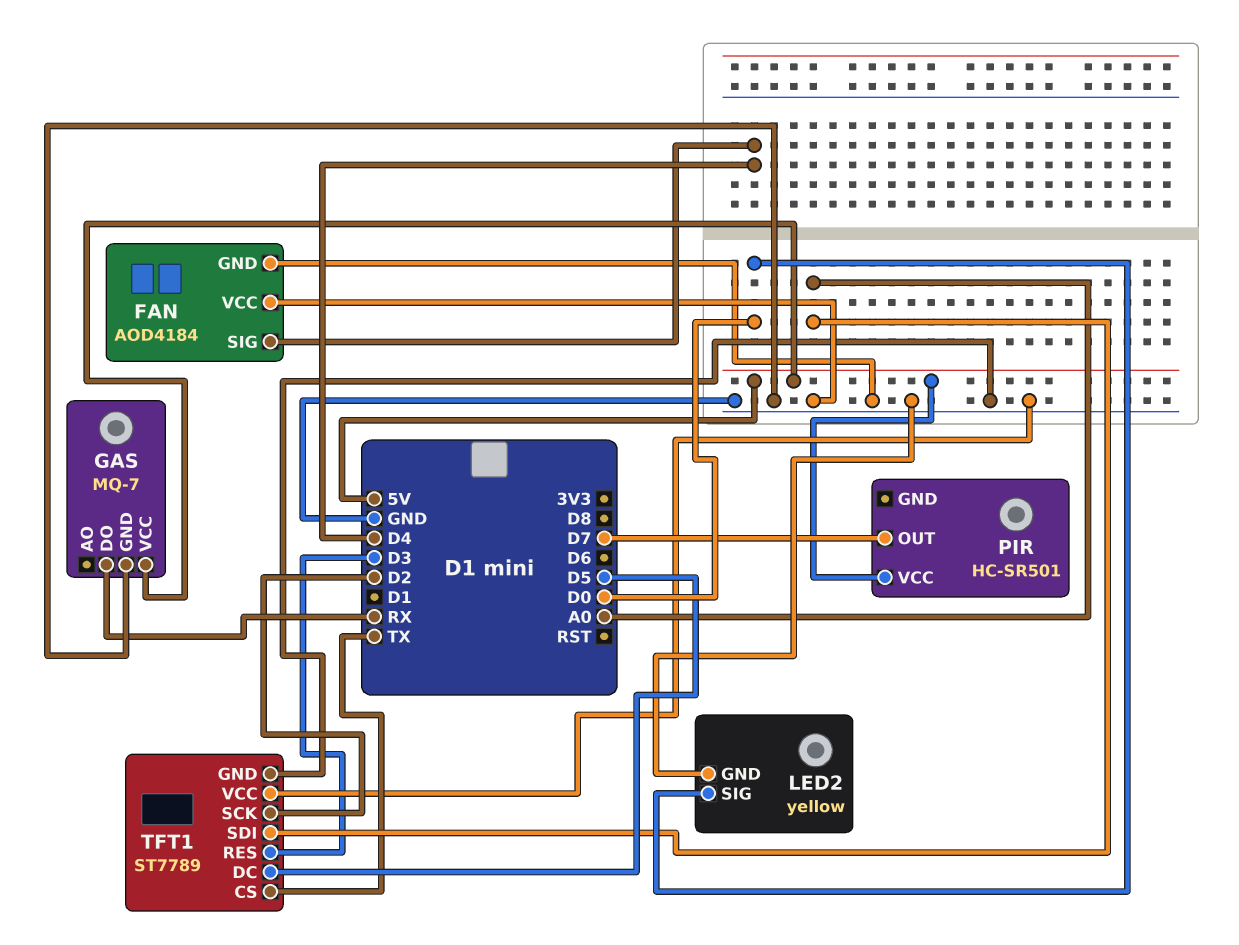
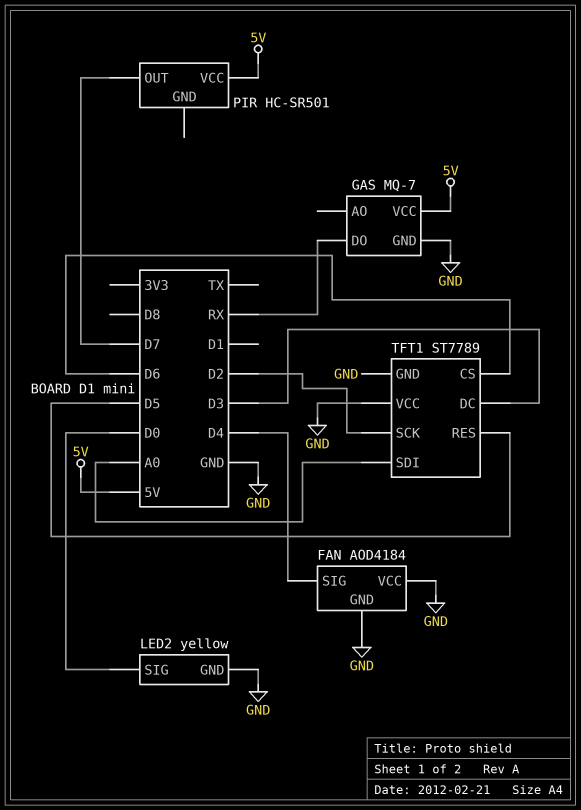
TFT1 pin CS: TX -> D6
TFT1 pin DC: D5 -> D3
TFT1 pin RES: D3 -> D5

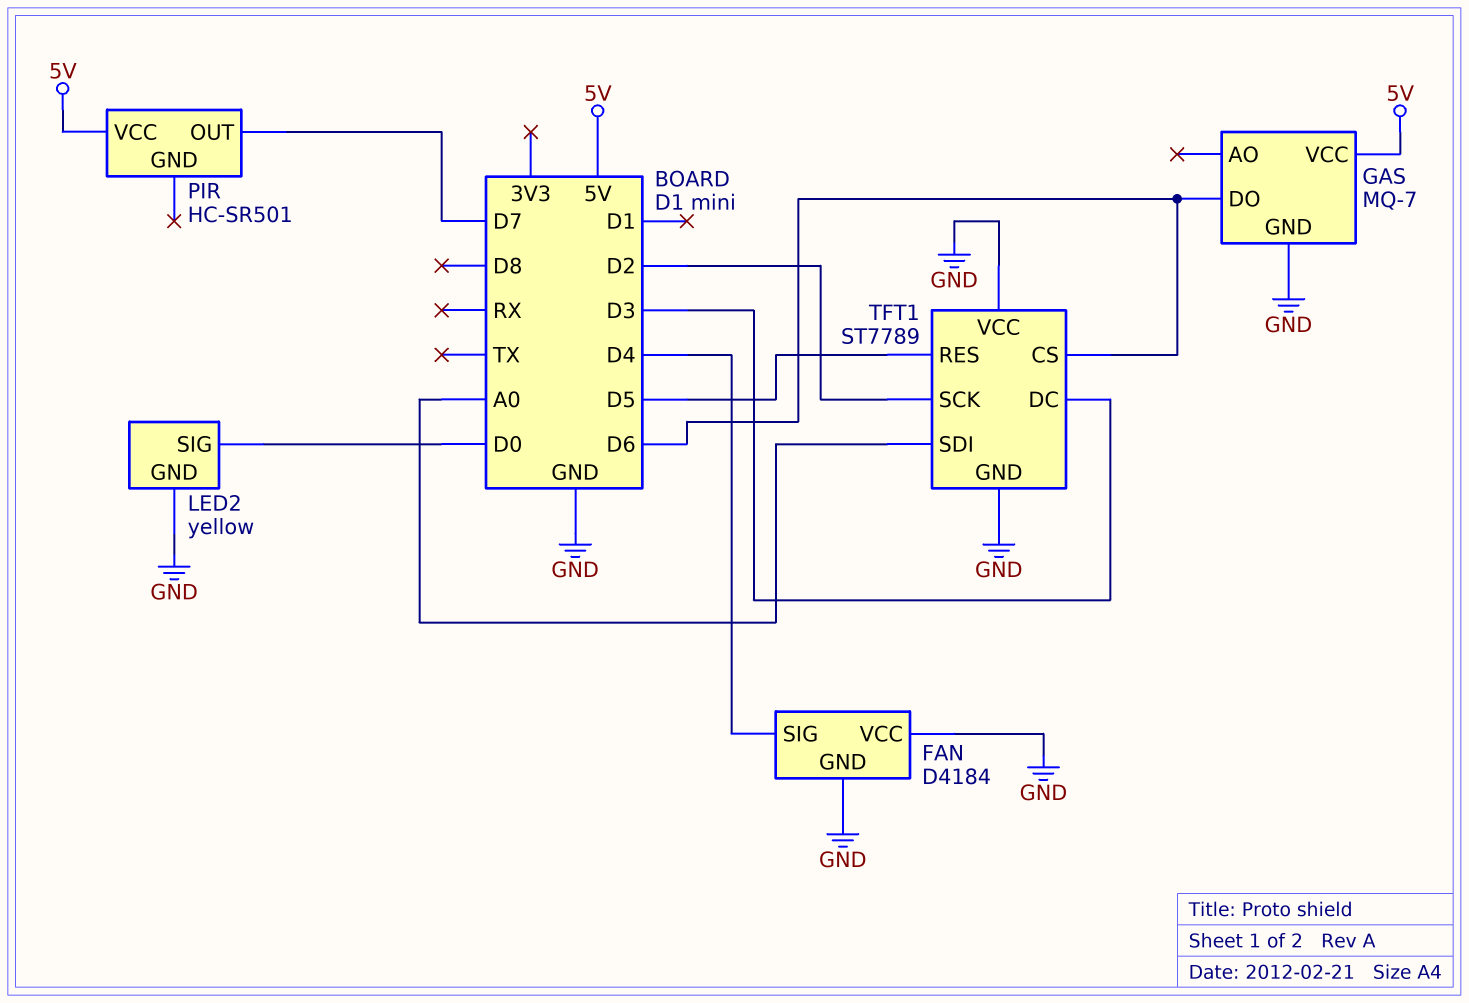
FAN: AOD4184 -> D4184
GAS pin DO: RX -> D6

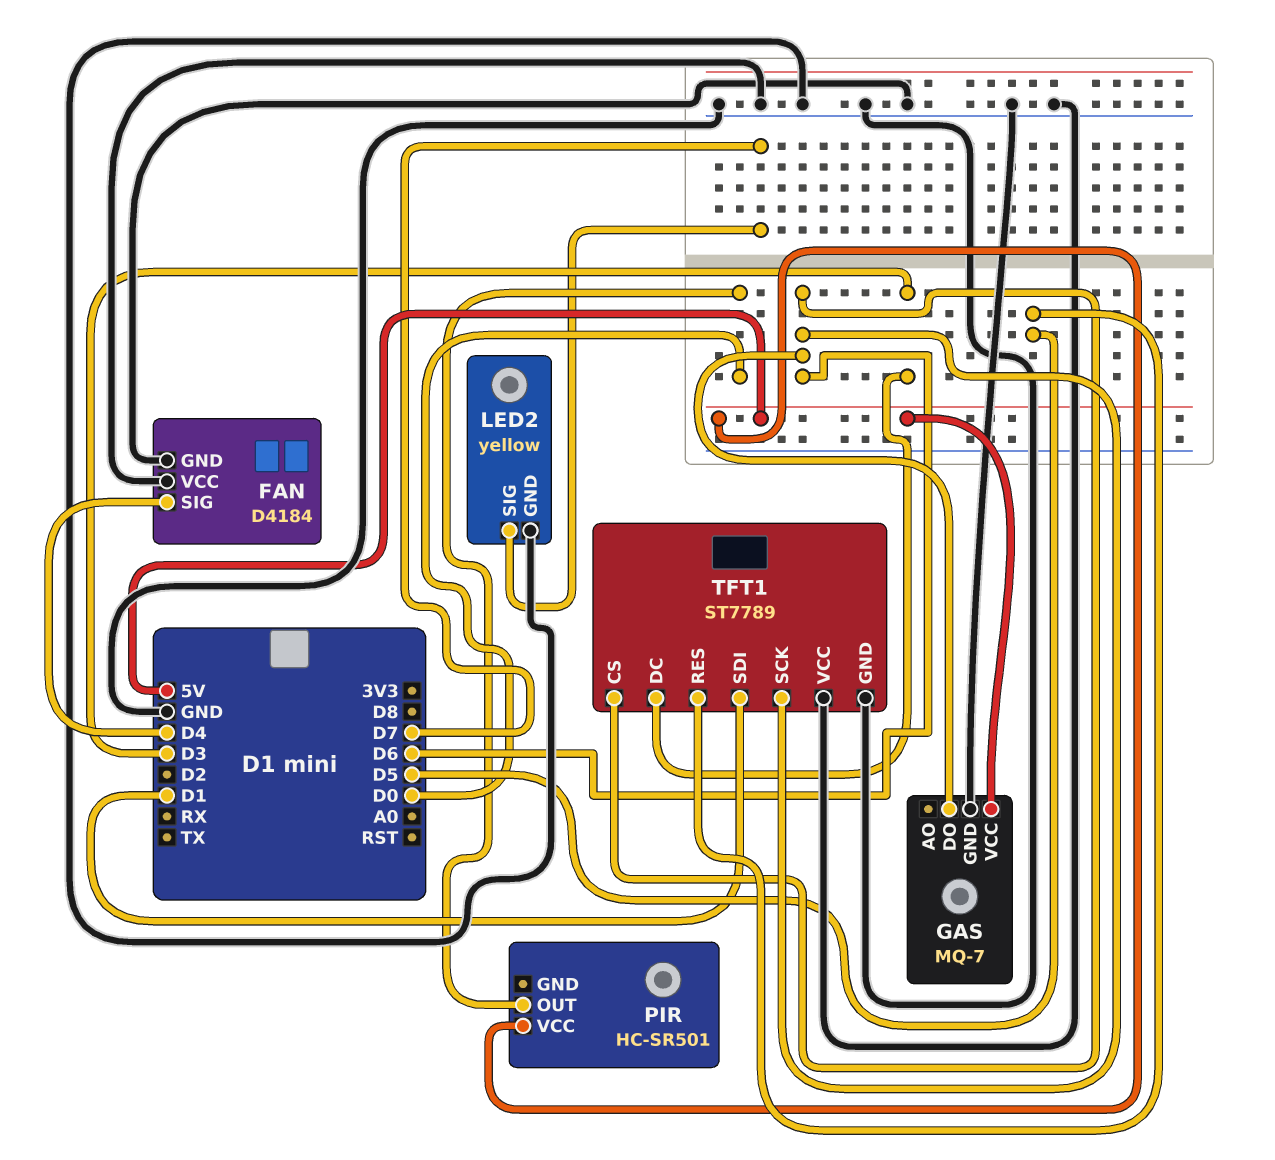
LED2 pin SIG: D0 -> D7
PIR pin OUT: D7 -> D0
TFT1 pin SCK: D2 -> D6
TFT1 pin SDI: A0 -> D1

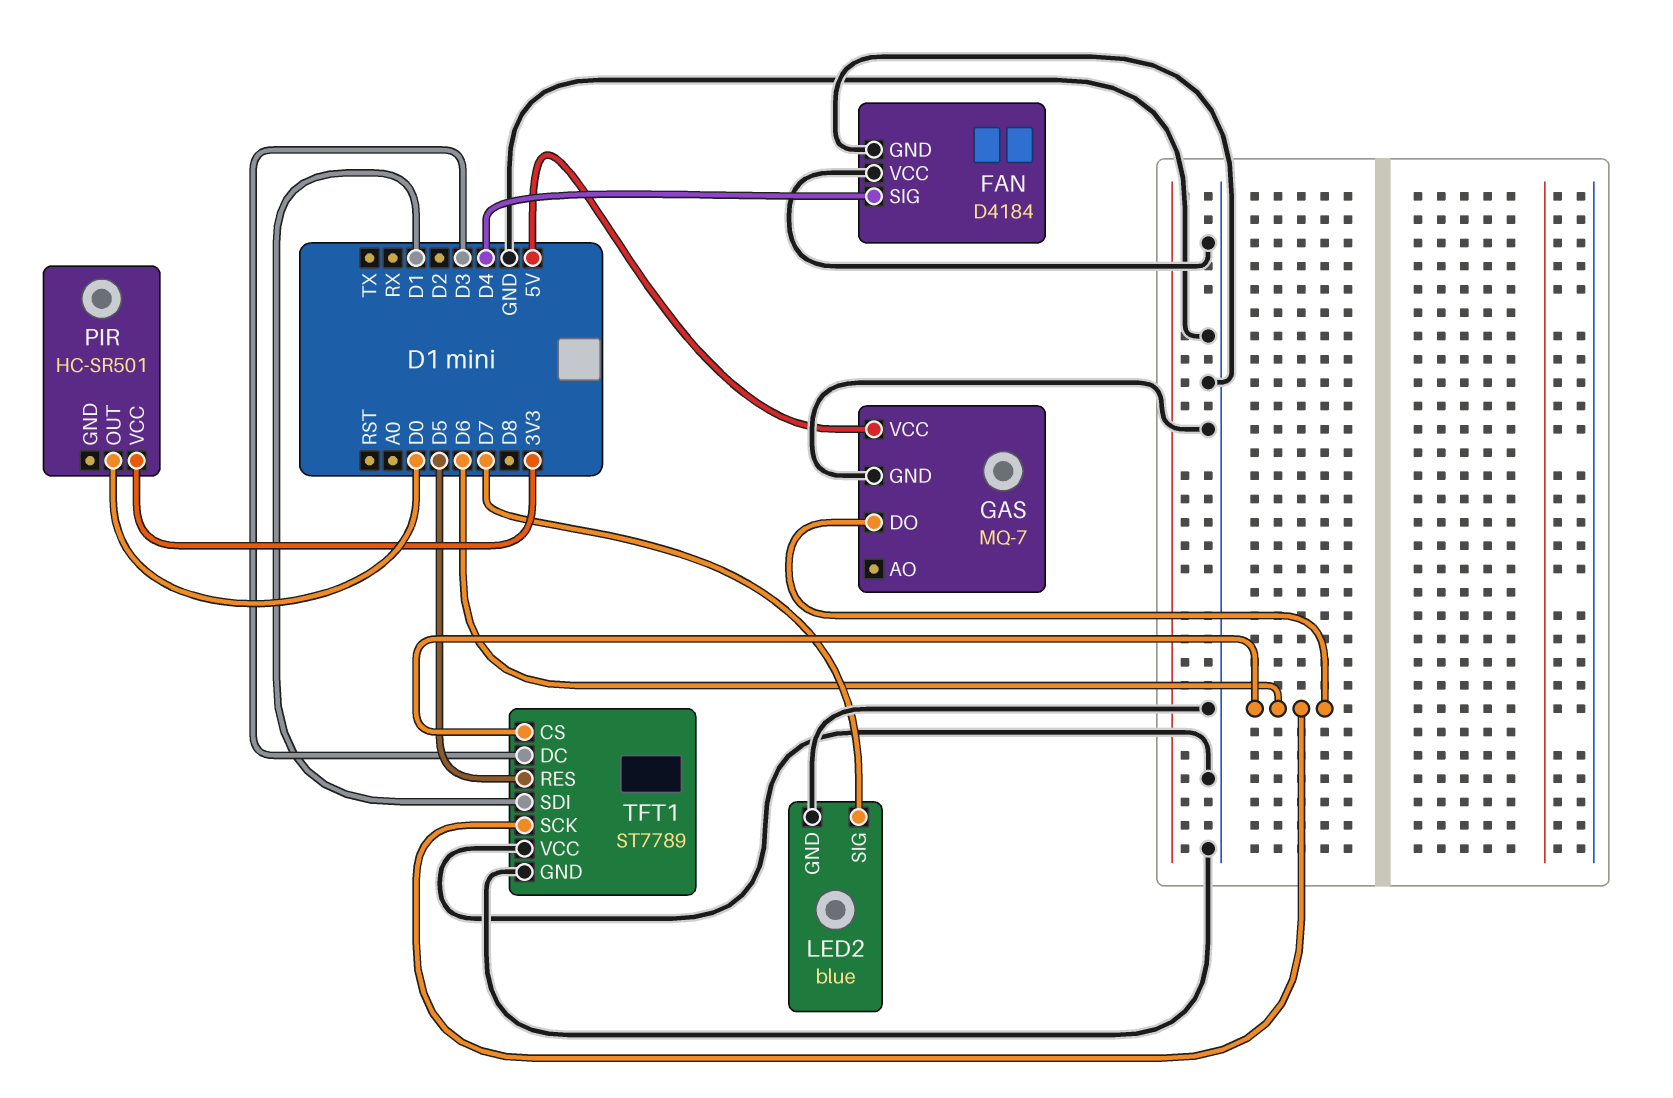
LED2: yellow -> blue
PIR pin VCC: 5V -> 3V3

